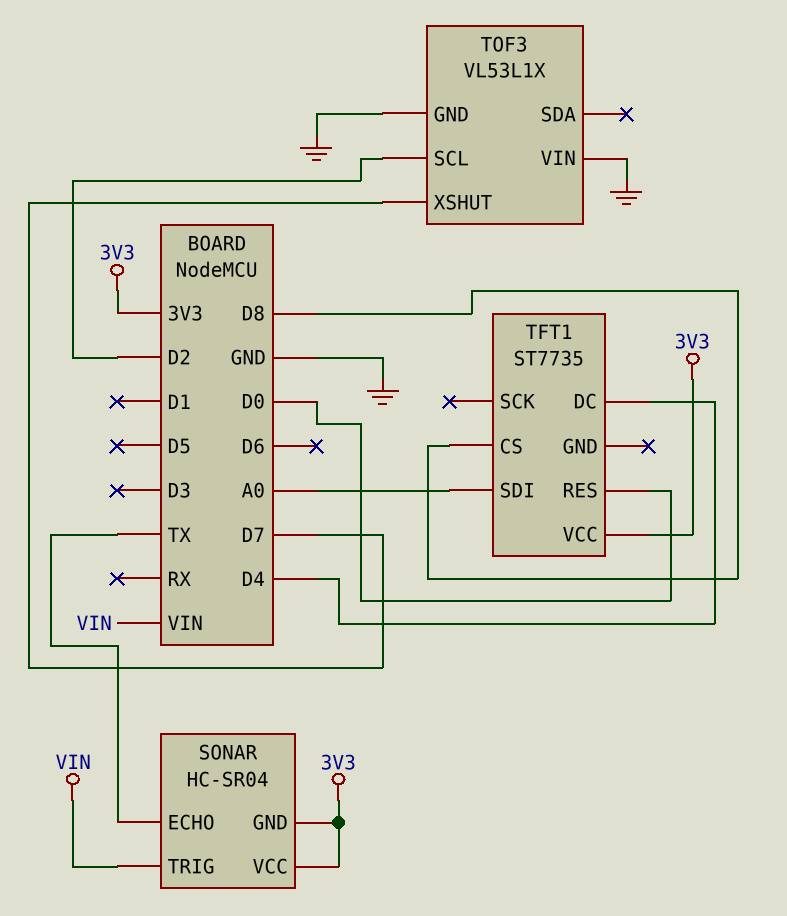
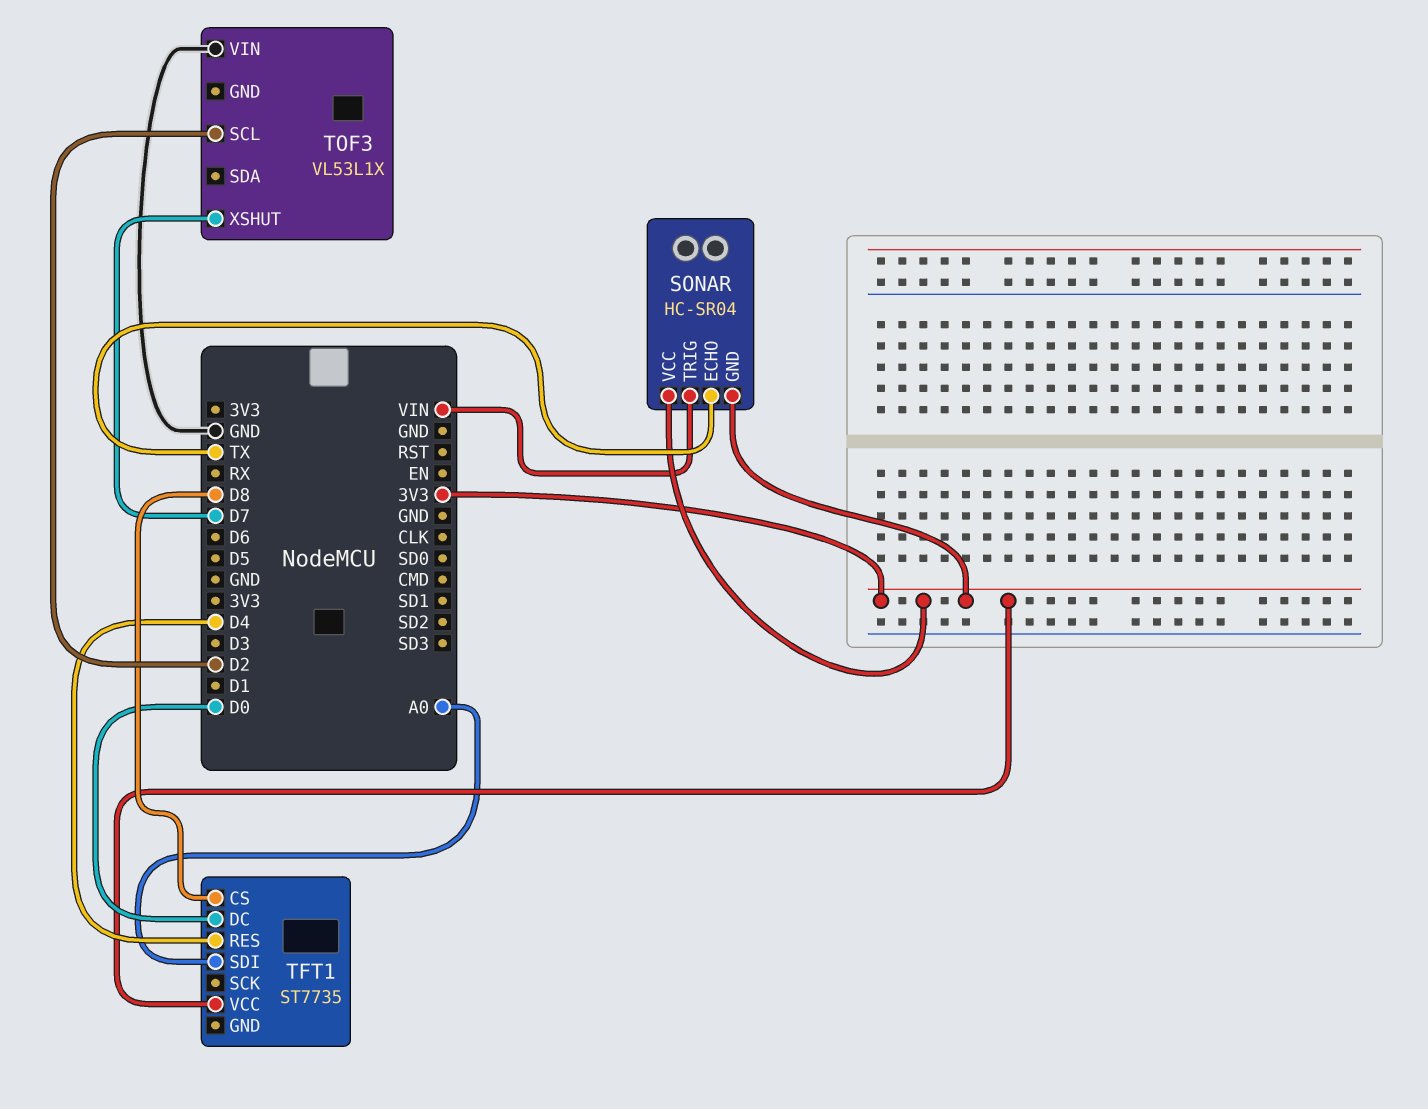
TFT1 pin DC: D4 -> D0
TFT1 pin RES: D0 -> D4
TOF3 pin GND: GND -> none

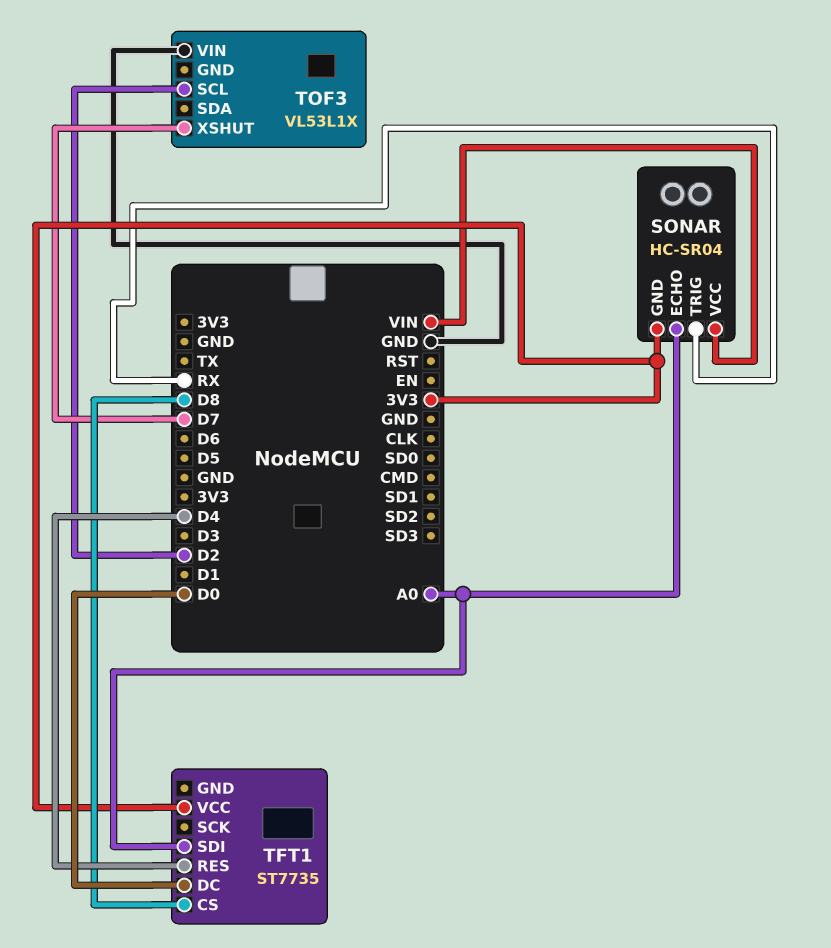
SONAR pin ECHO: TX -> A0
SONAR pin TRIG: VIN -> RX
SONAR pin VCC: 3V3 -> VIN

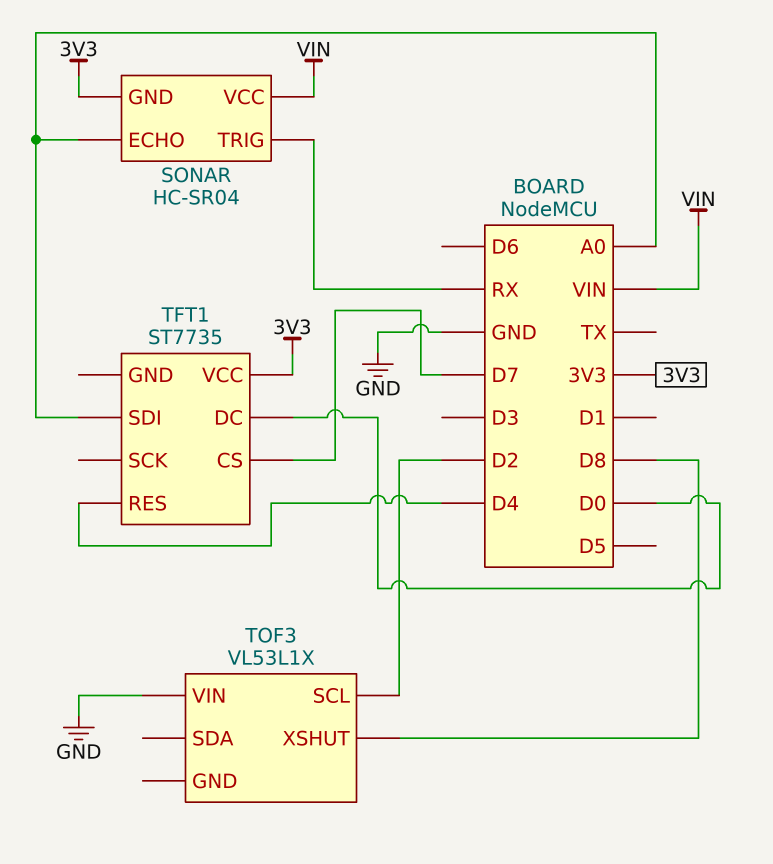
TFT1 pin CS: D8 -> D7
TOF3 pin XSHUT: D7 -> D8

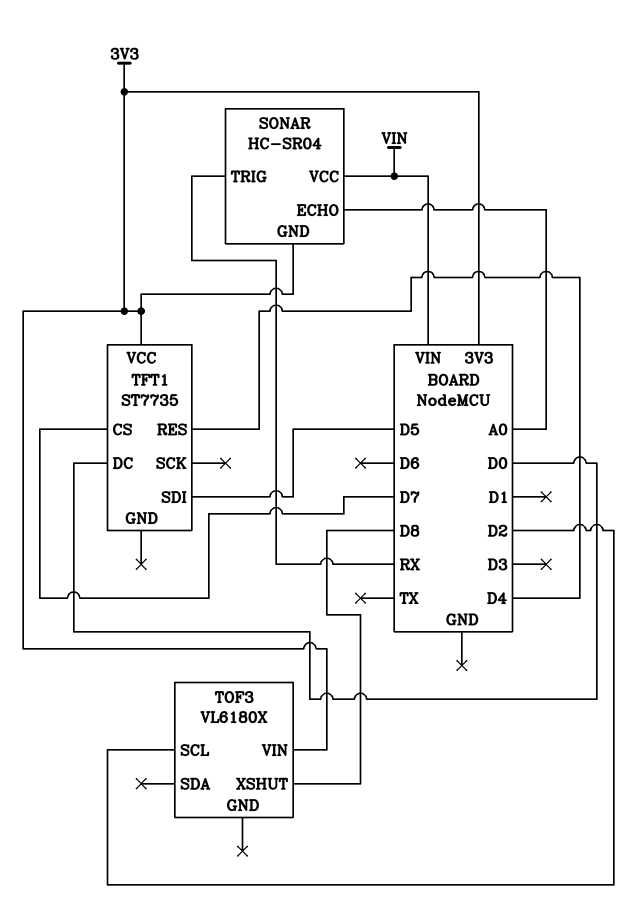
TFT1 pin SDI: A0 -> D5
TOF3: VL53L1X -> VL6180X
TOF3 pin VIN: GND -> 3V3

